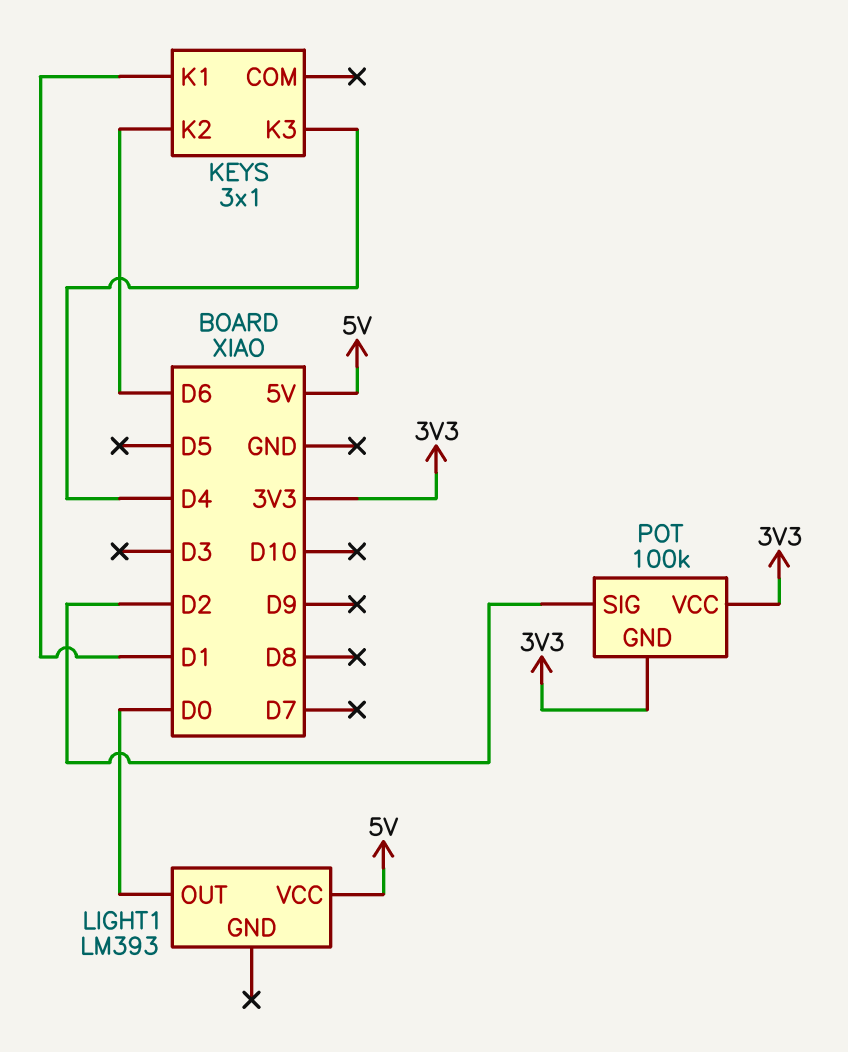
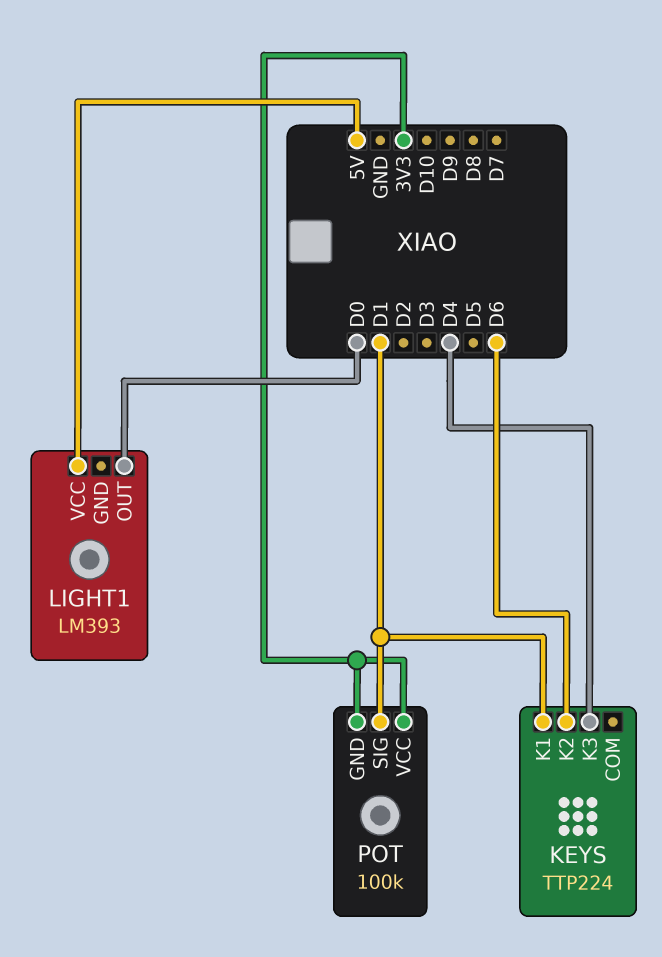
KEYS: 3x1 -> TTP224
POT pin SIG: D2 -> D1

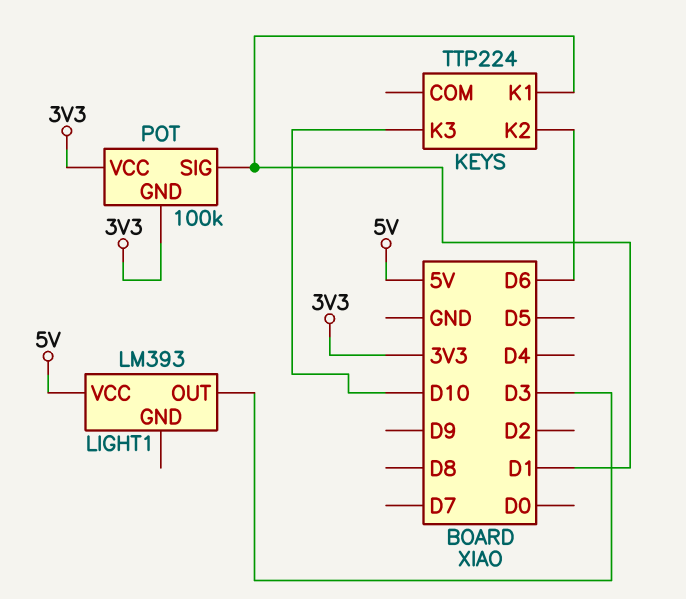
KEYS pin K3: D4 -> D10
LIGHT1 pin OUT: D0 -> D3

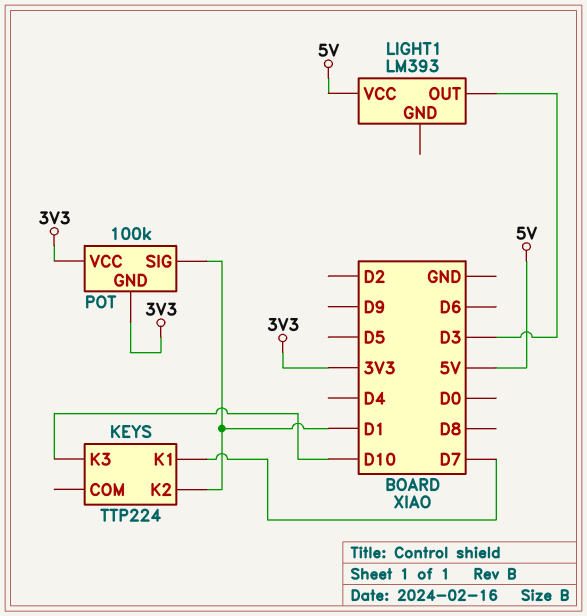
KEYS pin K1: D1 -> D7
KEYS pin K2: D6 -> D1

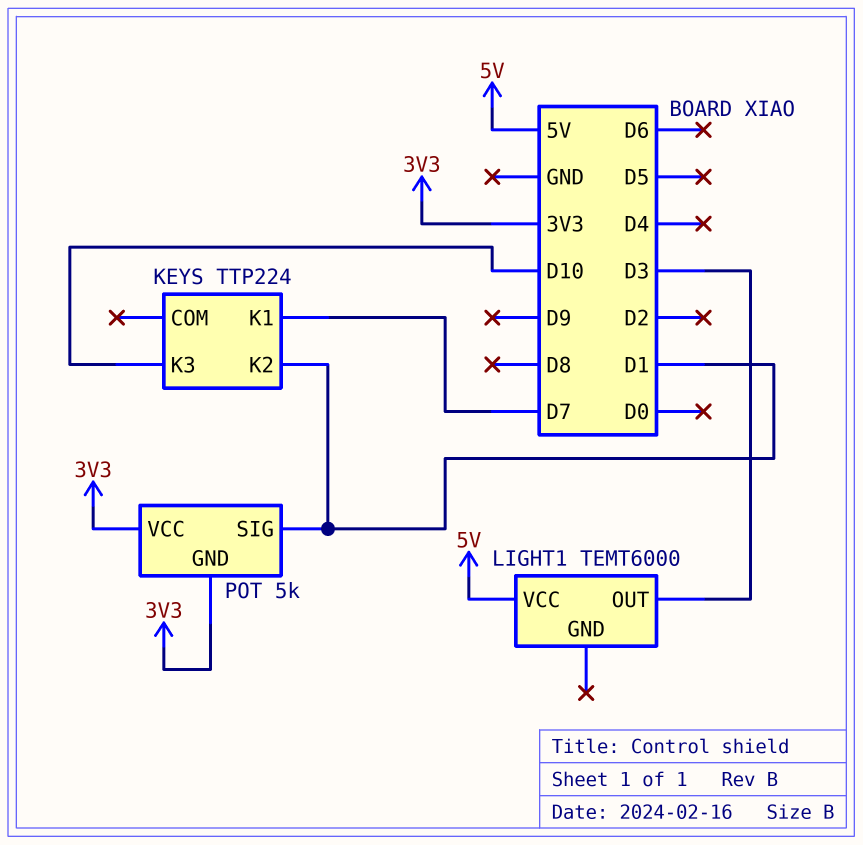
LIGHT1: LM393 -> TEMT6000
POT: 100k -> 5k

